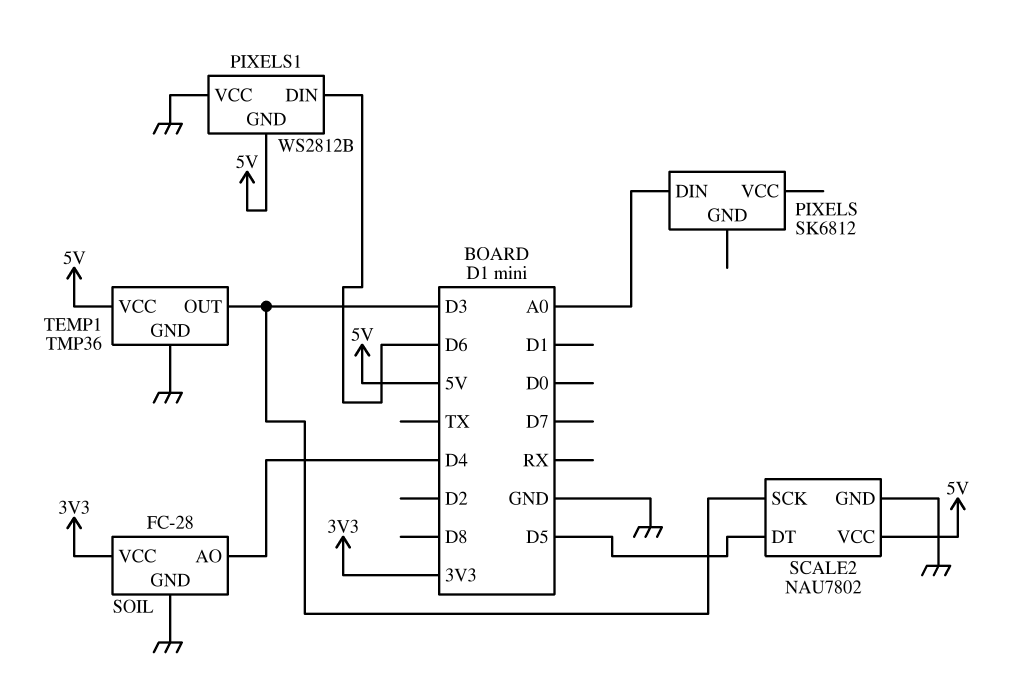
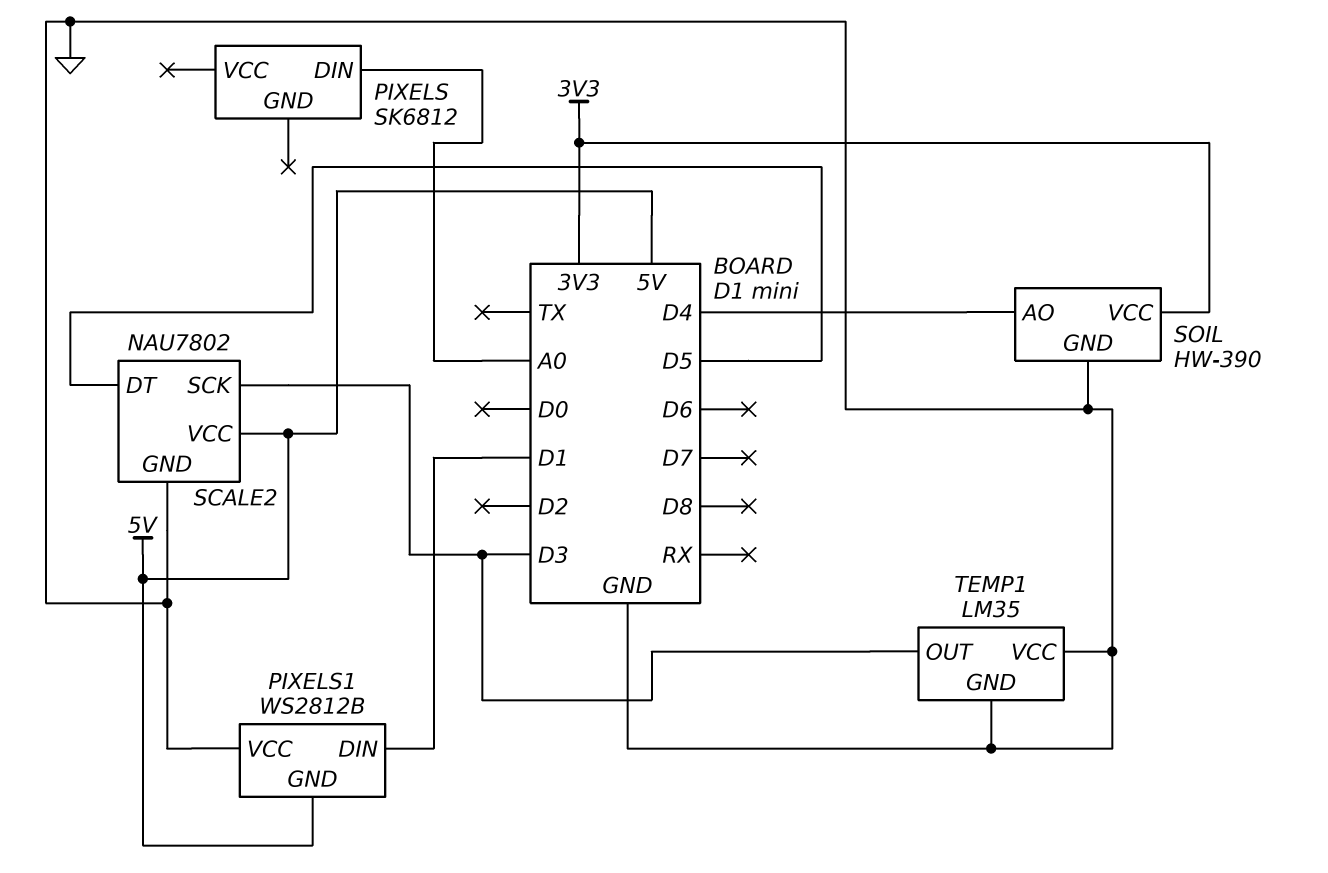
PIXELS1 pin DIN: D6 -> D1
SOIL: FC-28 -> HW-390
TEMP1: TMP36 -> LM35
TEMP1 pin VCC: 5V -> GND

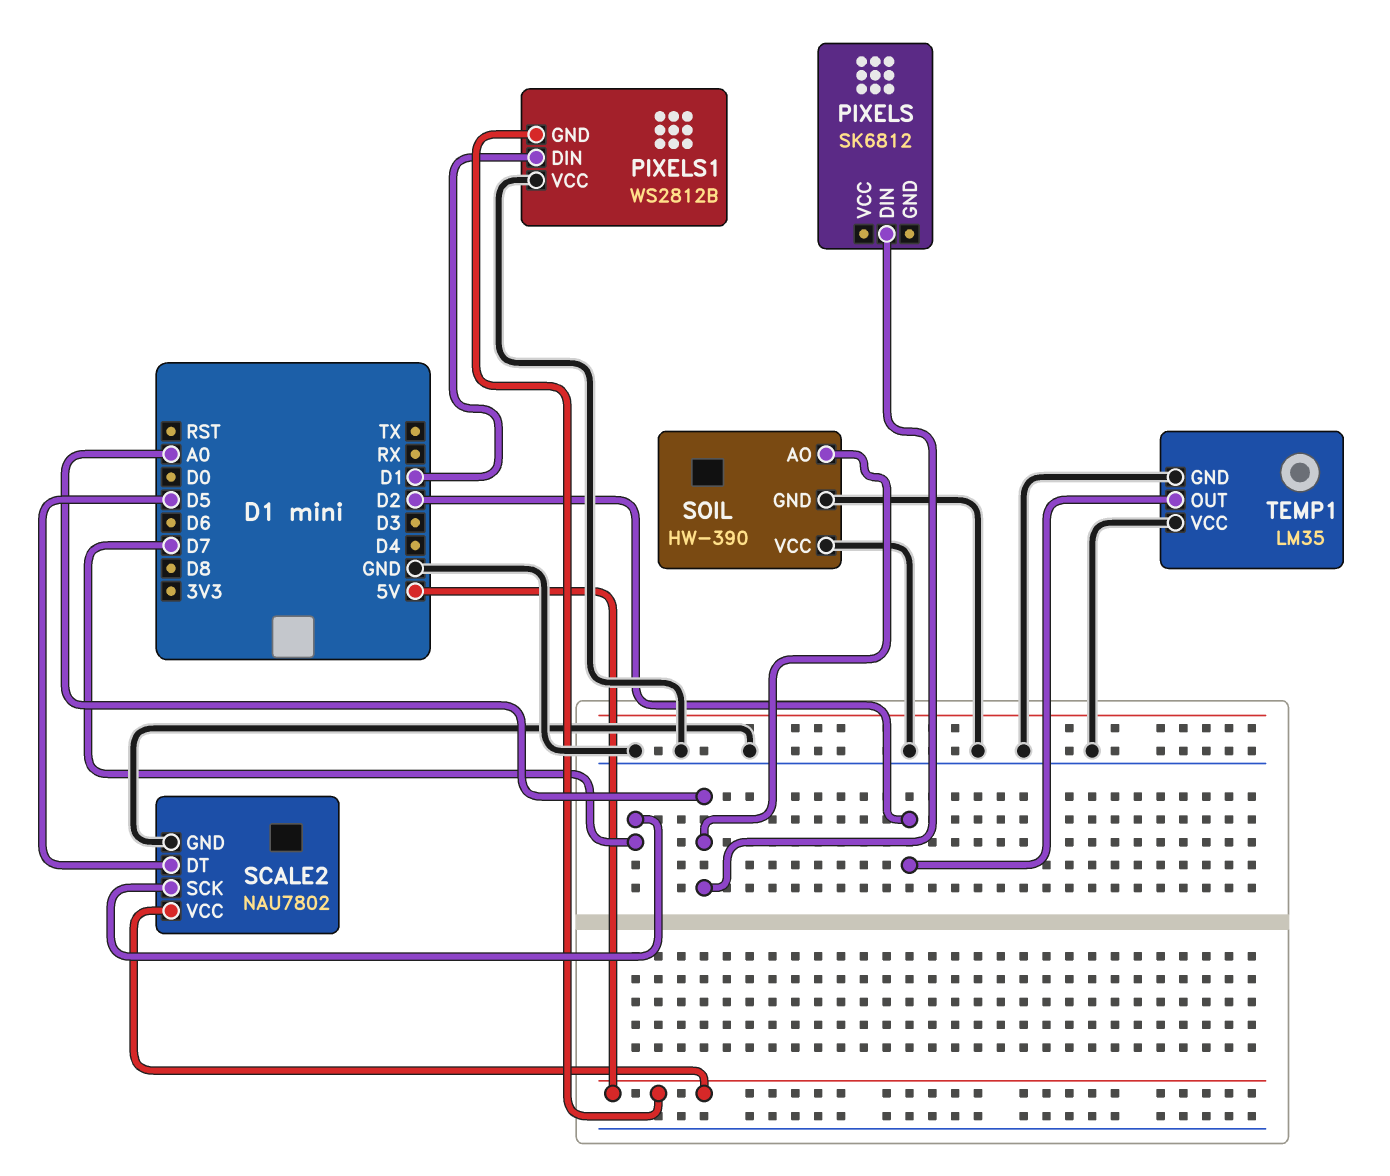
SCALE2 pin SCK: D3 -> D7
SOIL pin AO: D4 -> A0
SOIL pin VCC: 3V3 -> GND
TEMP1 pin OUT: D3 -> D2

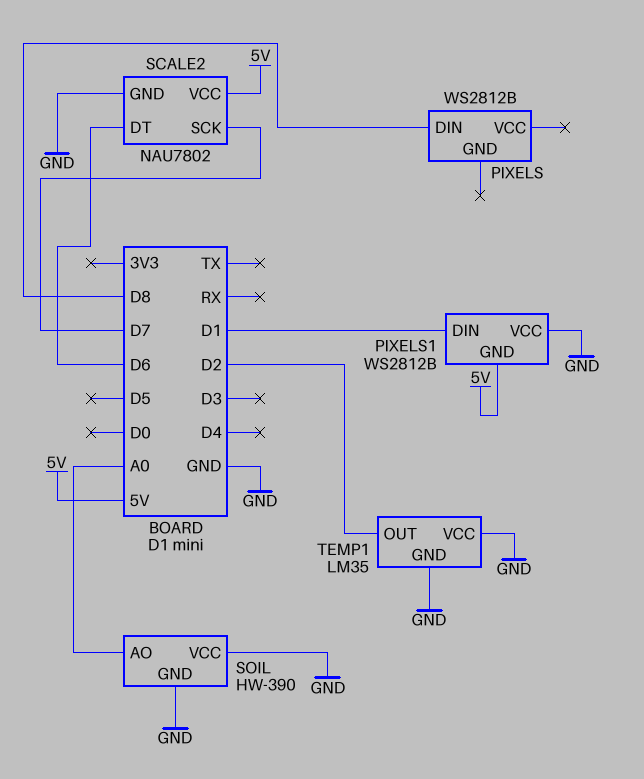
PIXELS: SK6812 -> WS2812B
PIXELS pin DIN: A0 -> D8
SCALE2 pin DT: D5 -> D6

